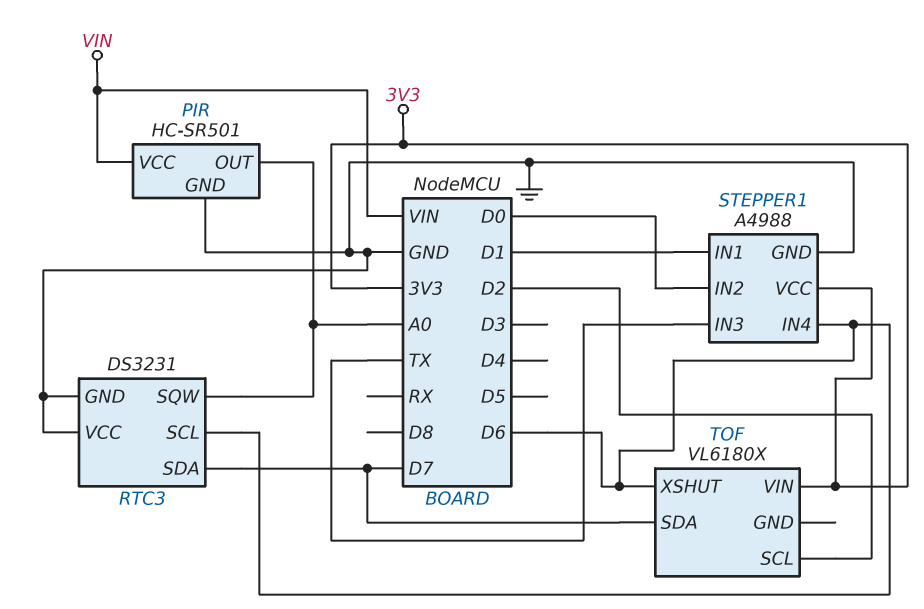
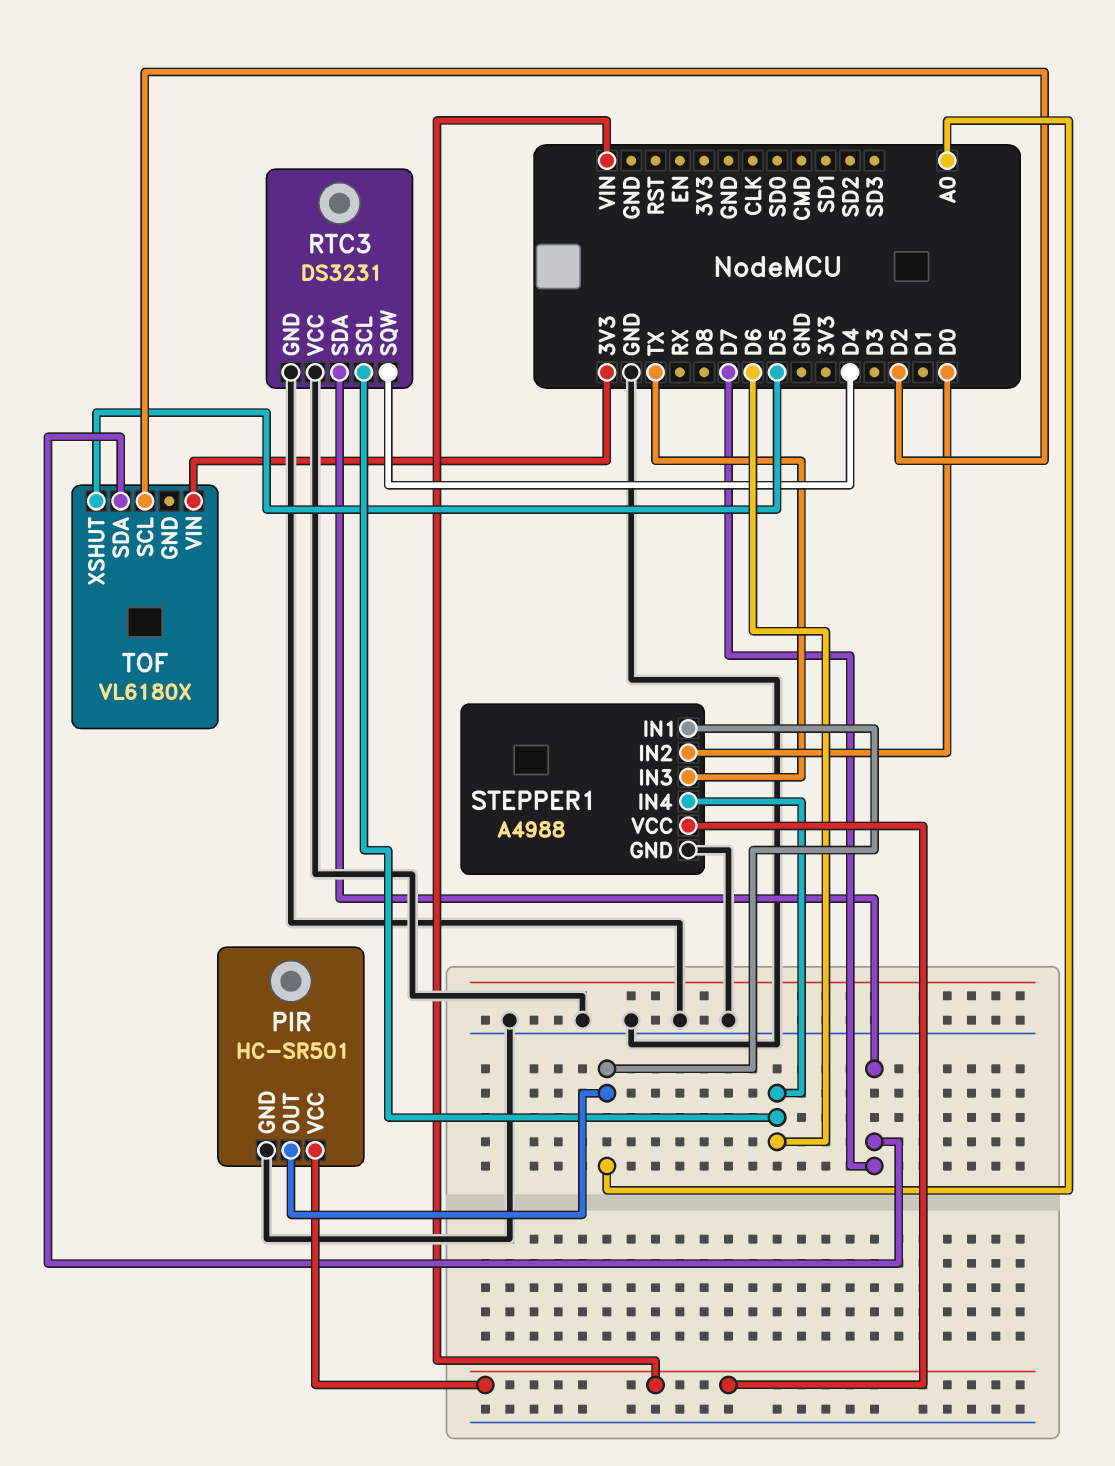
RTC3 pin SQW: A0 -> D4
STEPPER1 pin IN1: D1 -> A0
STEPPER1 pin VCC: 3V3 -> VIN
TOF pin XSHUT: D6 -> D5

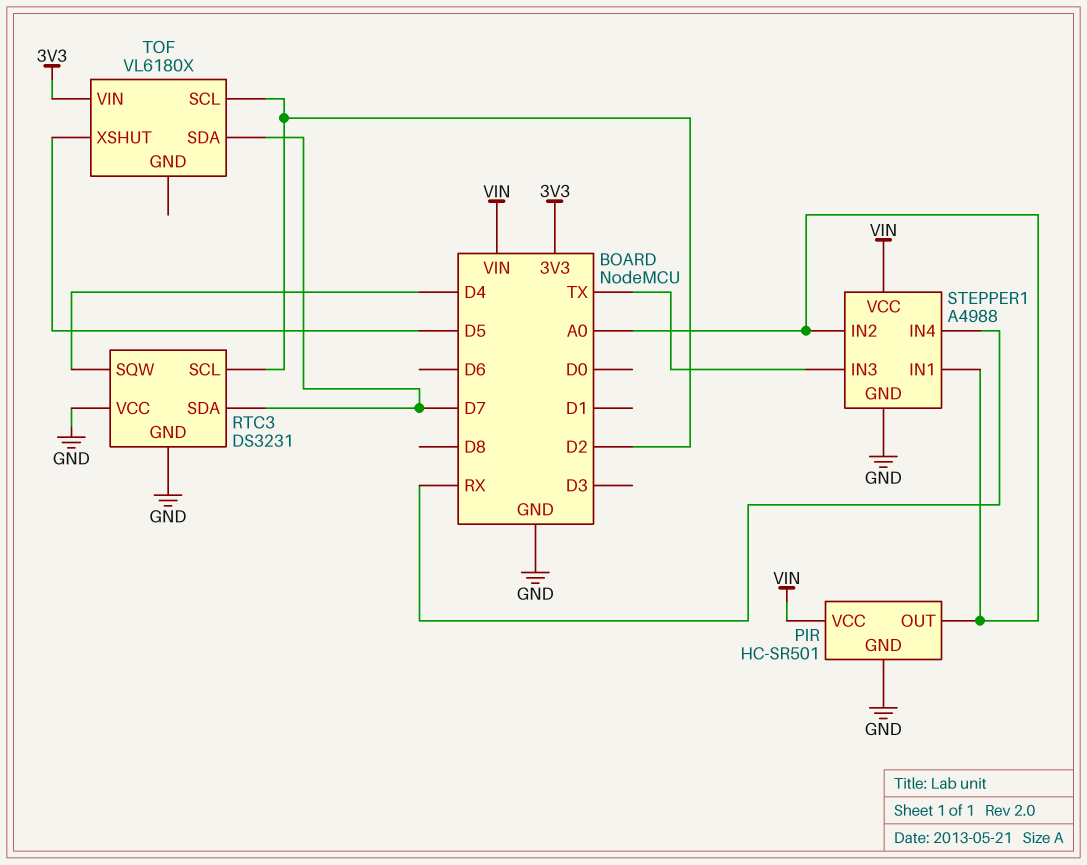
RTC3 pin SCL: D6 -> D2
STEPPER1 pin IN2: D0 -> A0
STEPPER1 pin IN4: D6 -> RX

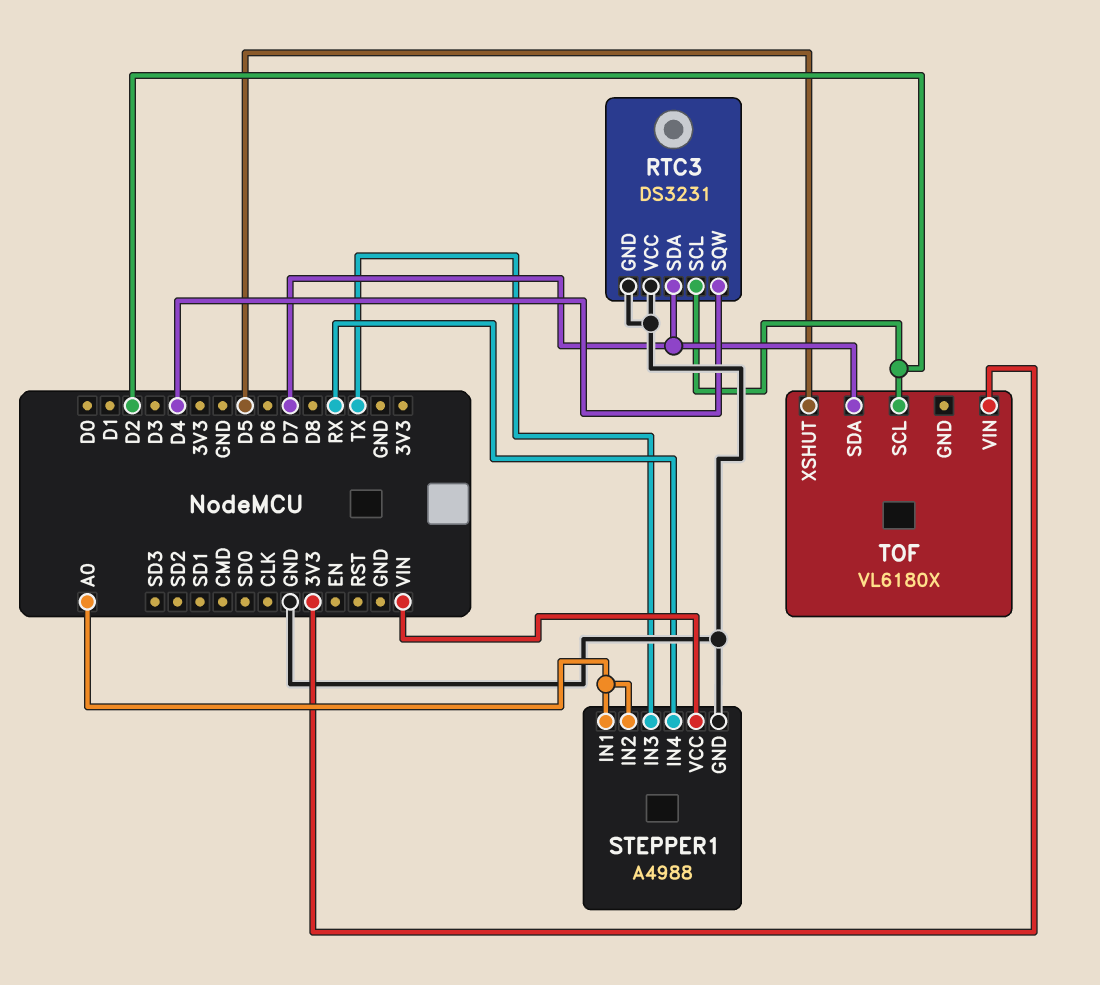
PIR: HC-SR501 -> none
PIR pin GND: GND -> none
PIR pin OUT: A0 -> none
PIR pin VCC: VIN -> none

